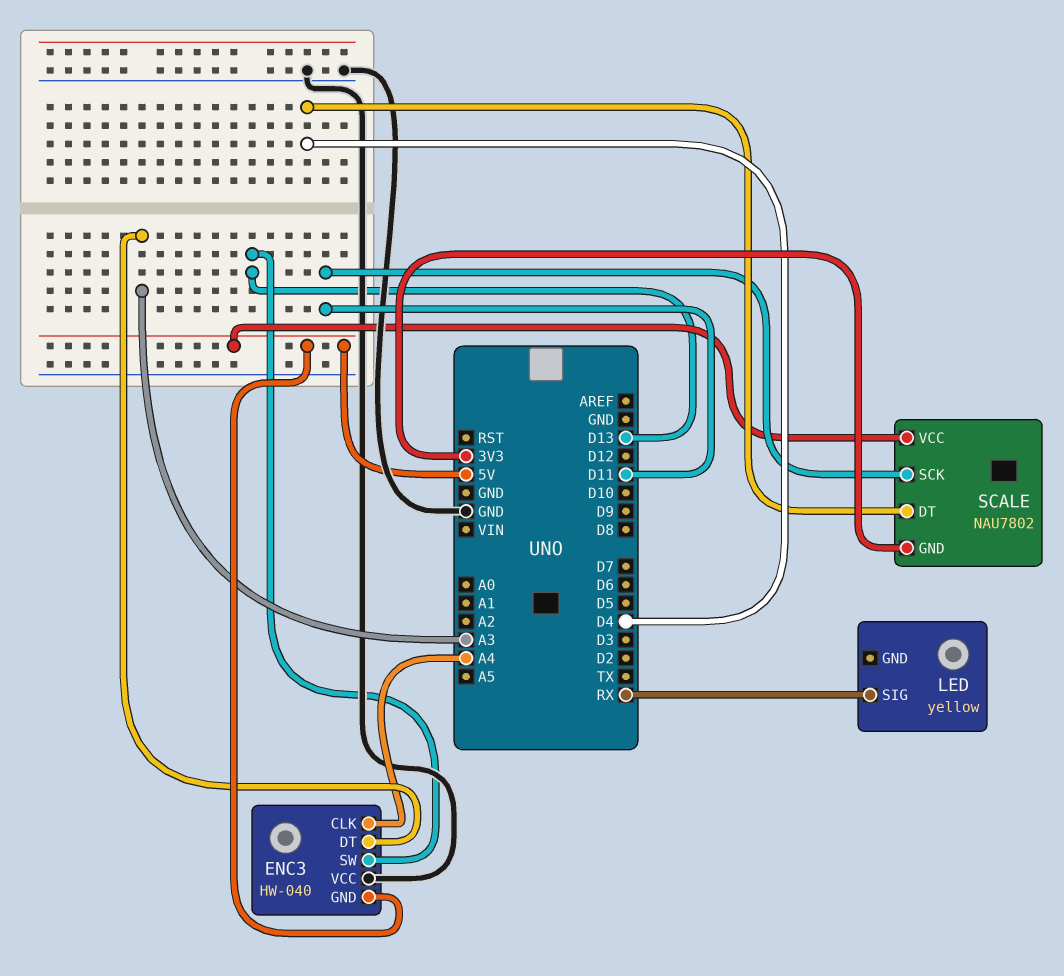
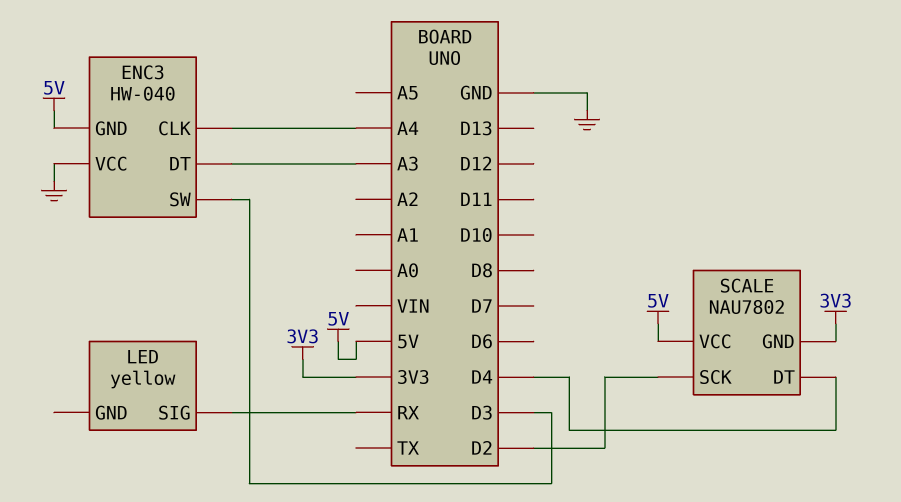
ENC3 pin SW: D13 -> D3
SCALE pin SCK: D11 -> D2

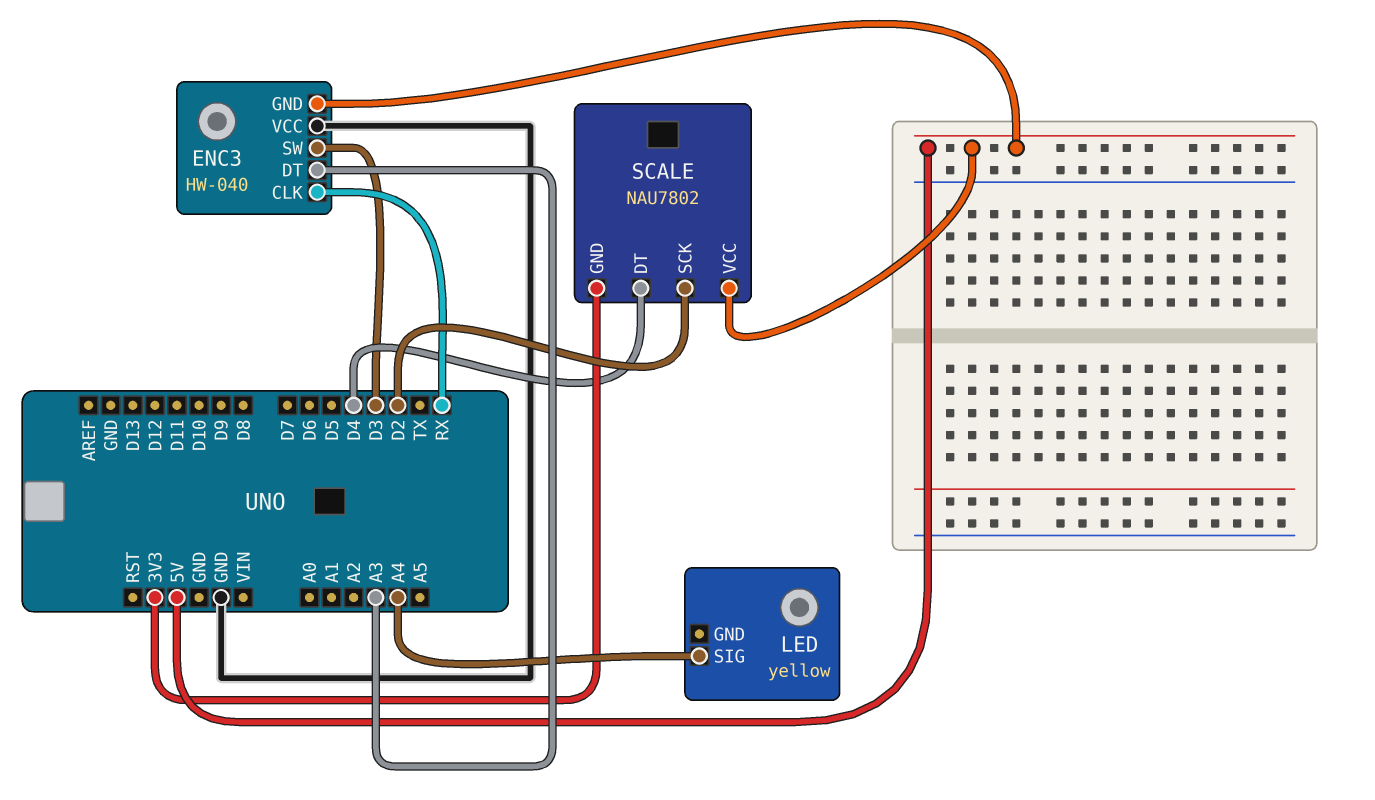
ENC3 pin CLK: A4 -> RX
LED pin SIG: RX -> A4

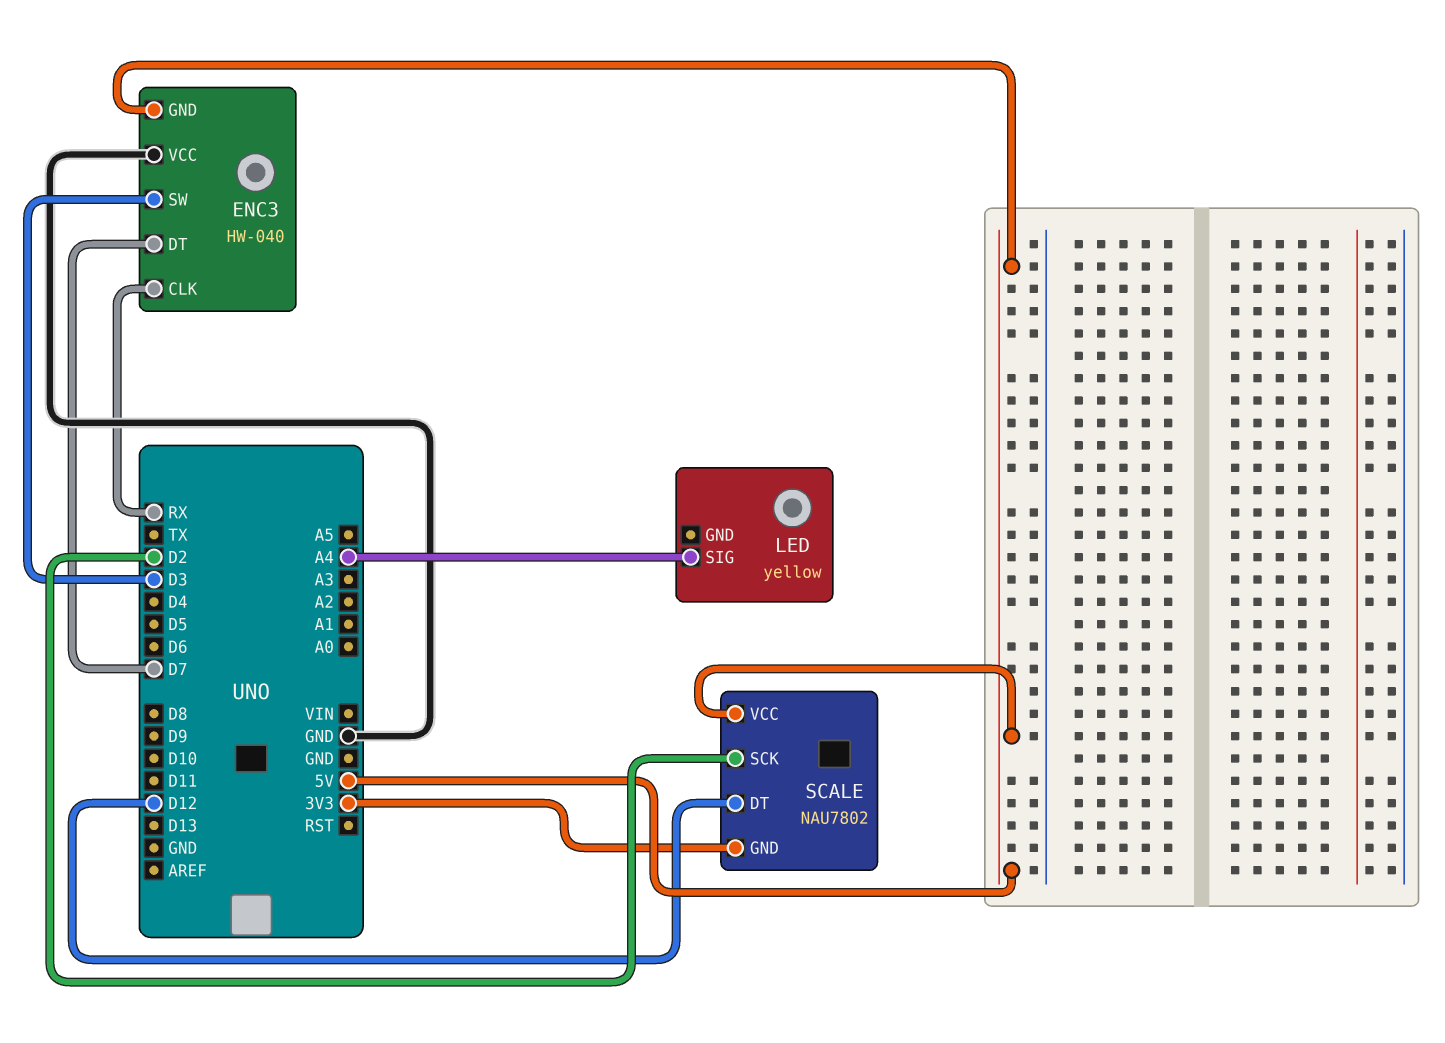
ENC3 pin DT: A3 -> D7
SCALE pin DT: D4 -> D12

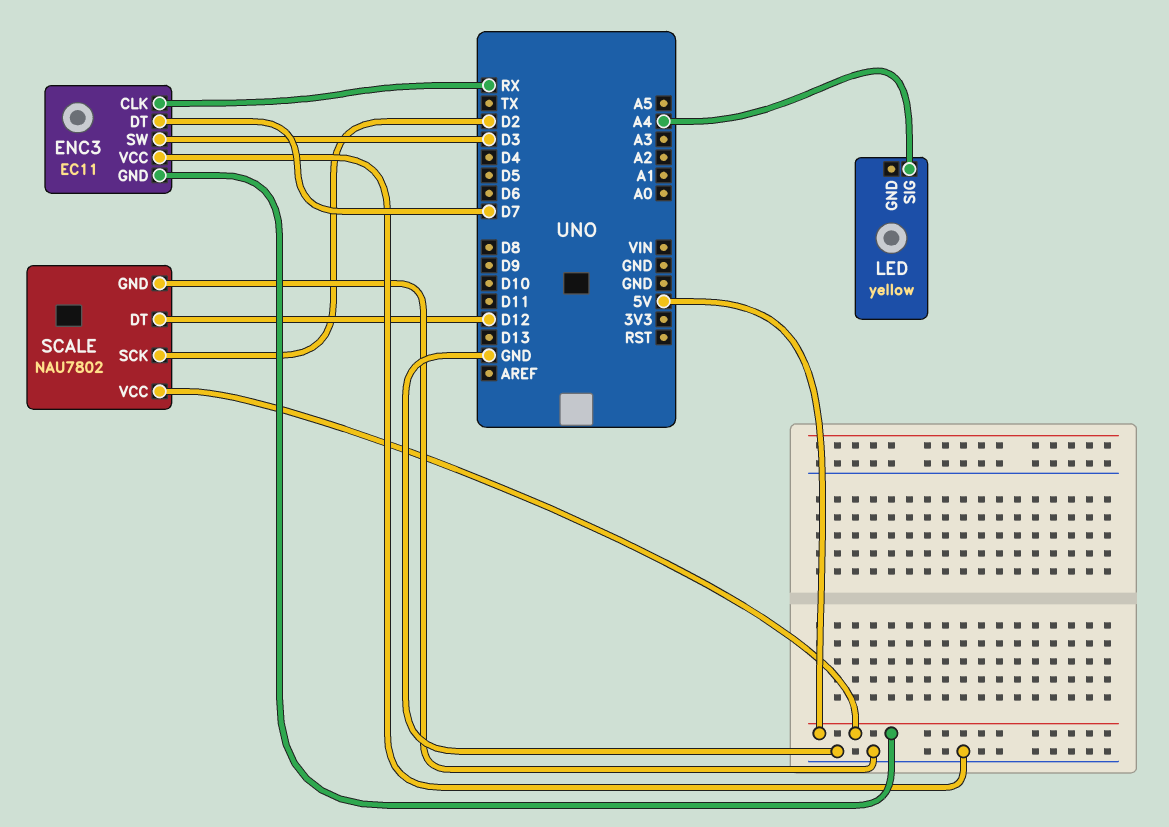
ENC3: HW-040 -> EC11
SCALE pin GND: 3V3 -> GND

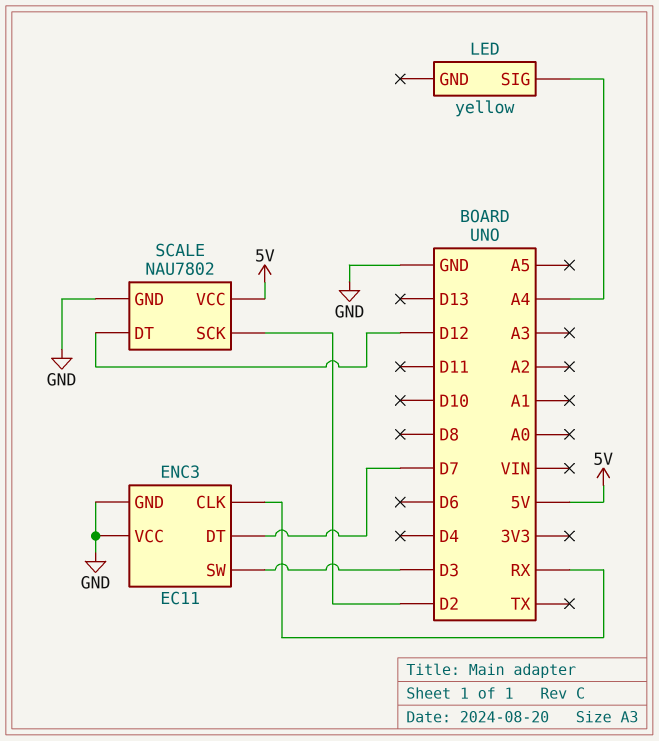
ENC3 pin GND: 5V -> GND

